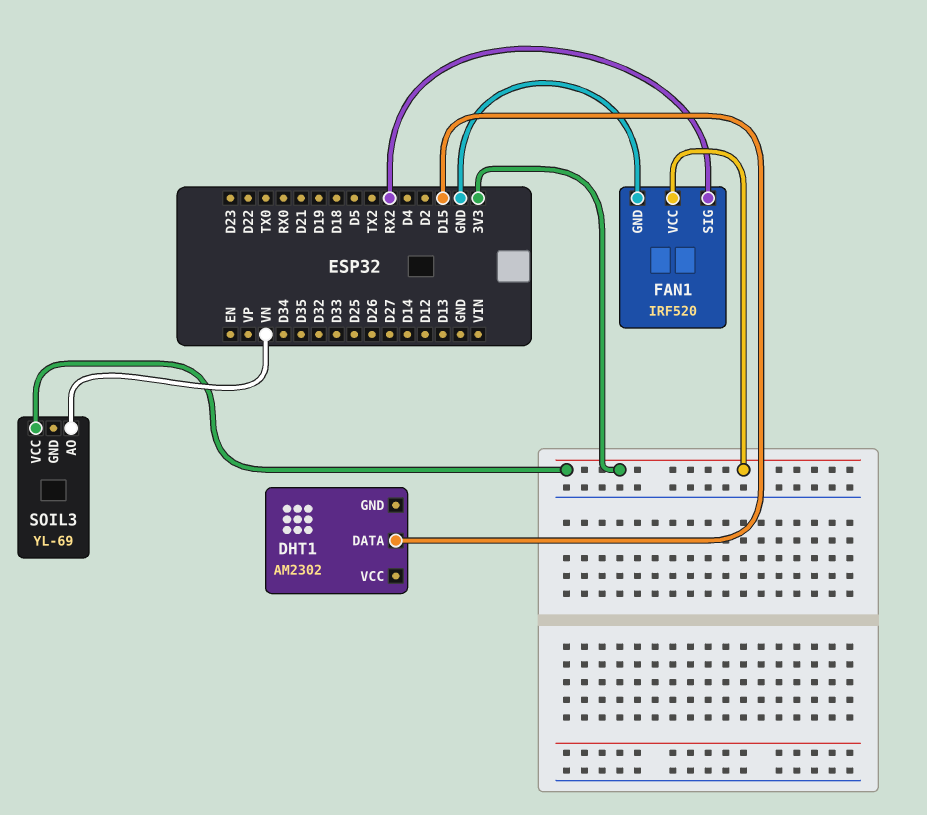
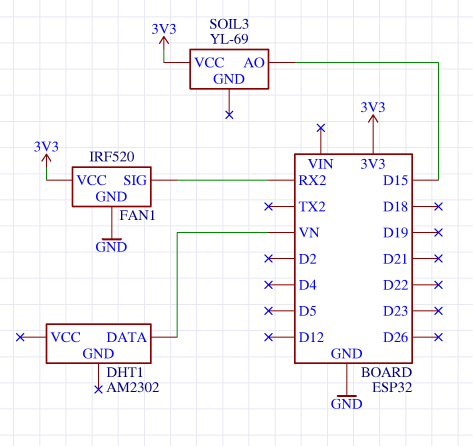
DHT1 pin DATA: D15 -> VN
SOIL3 pin AO: VN -> D15

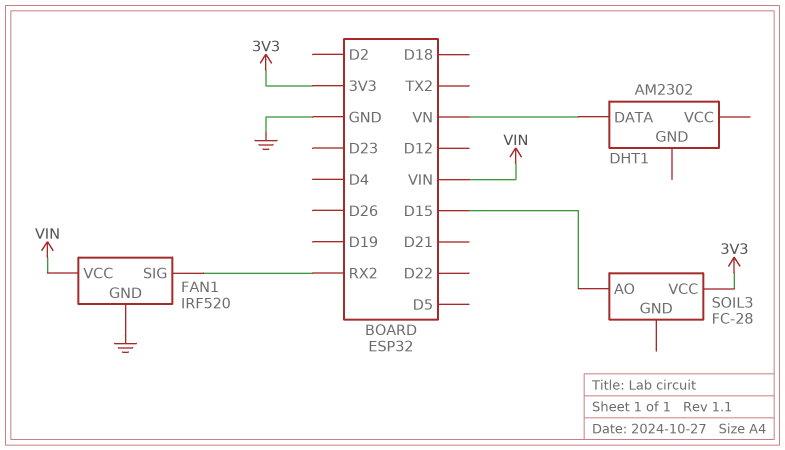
FAN1 pin VCC: 3V3 -> VIN
SOIL3: YL-69 -> FC-28

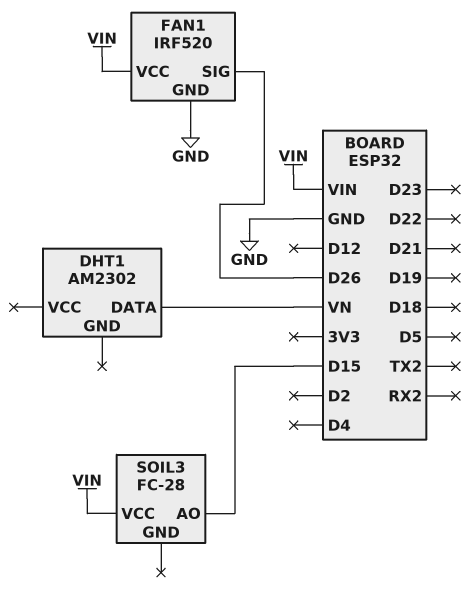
FAN1 pin SIG: RX2 -> D26
SOIL3 pin VCC: 3V3 -> VIN

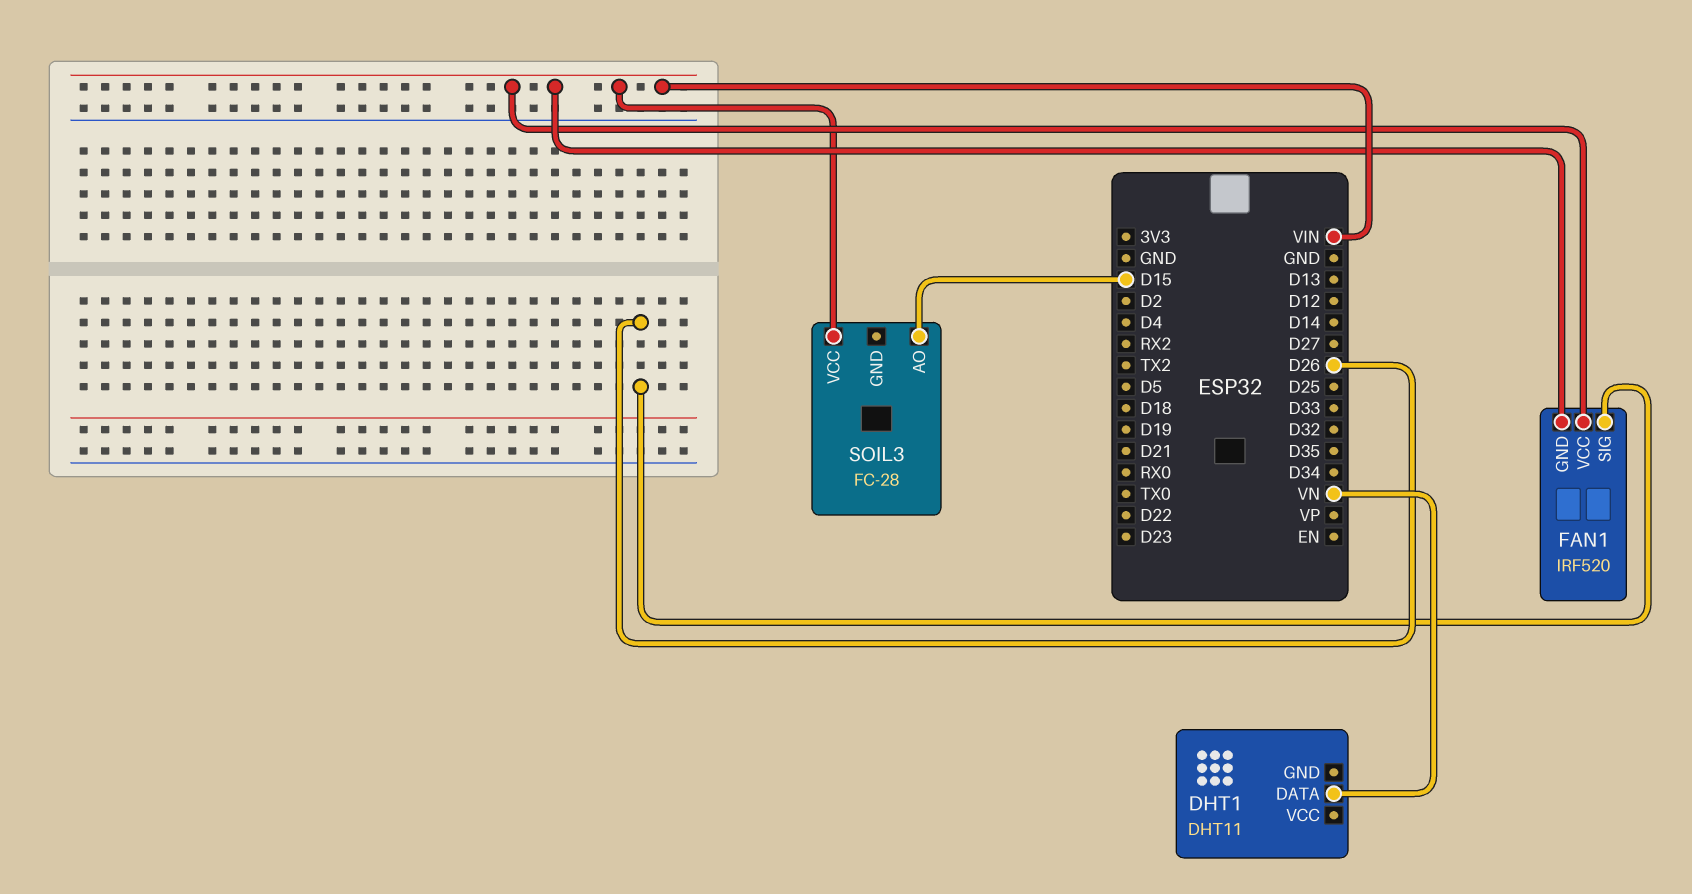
DHT1: AM2302 -> DHT11
FAN1 pin GND: GND -> VIN

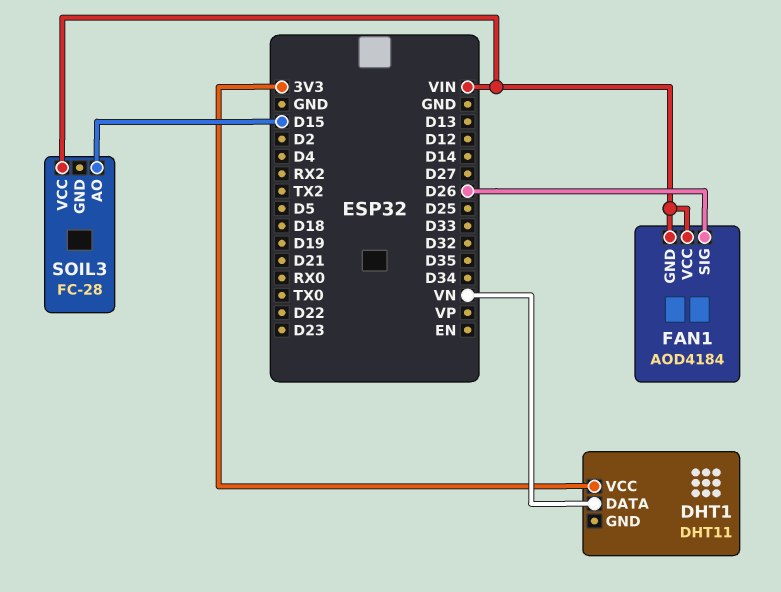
DHT1 pin VCC: none -> 3V3
FAN1: IRF520 -> AOD4184

